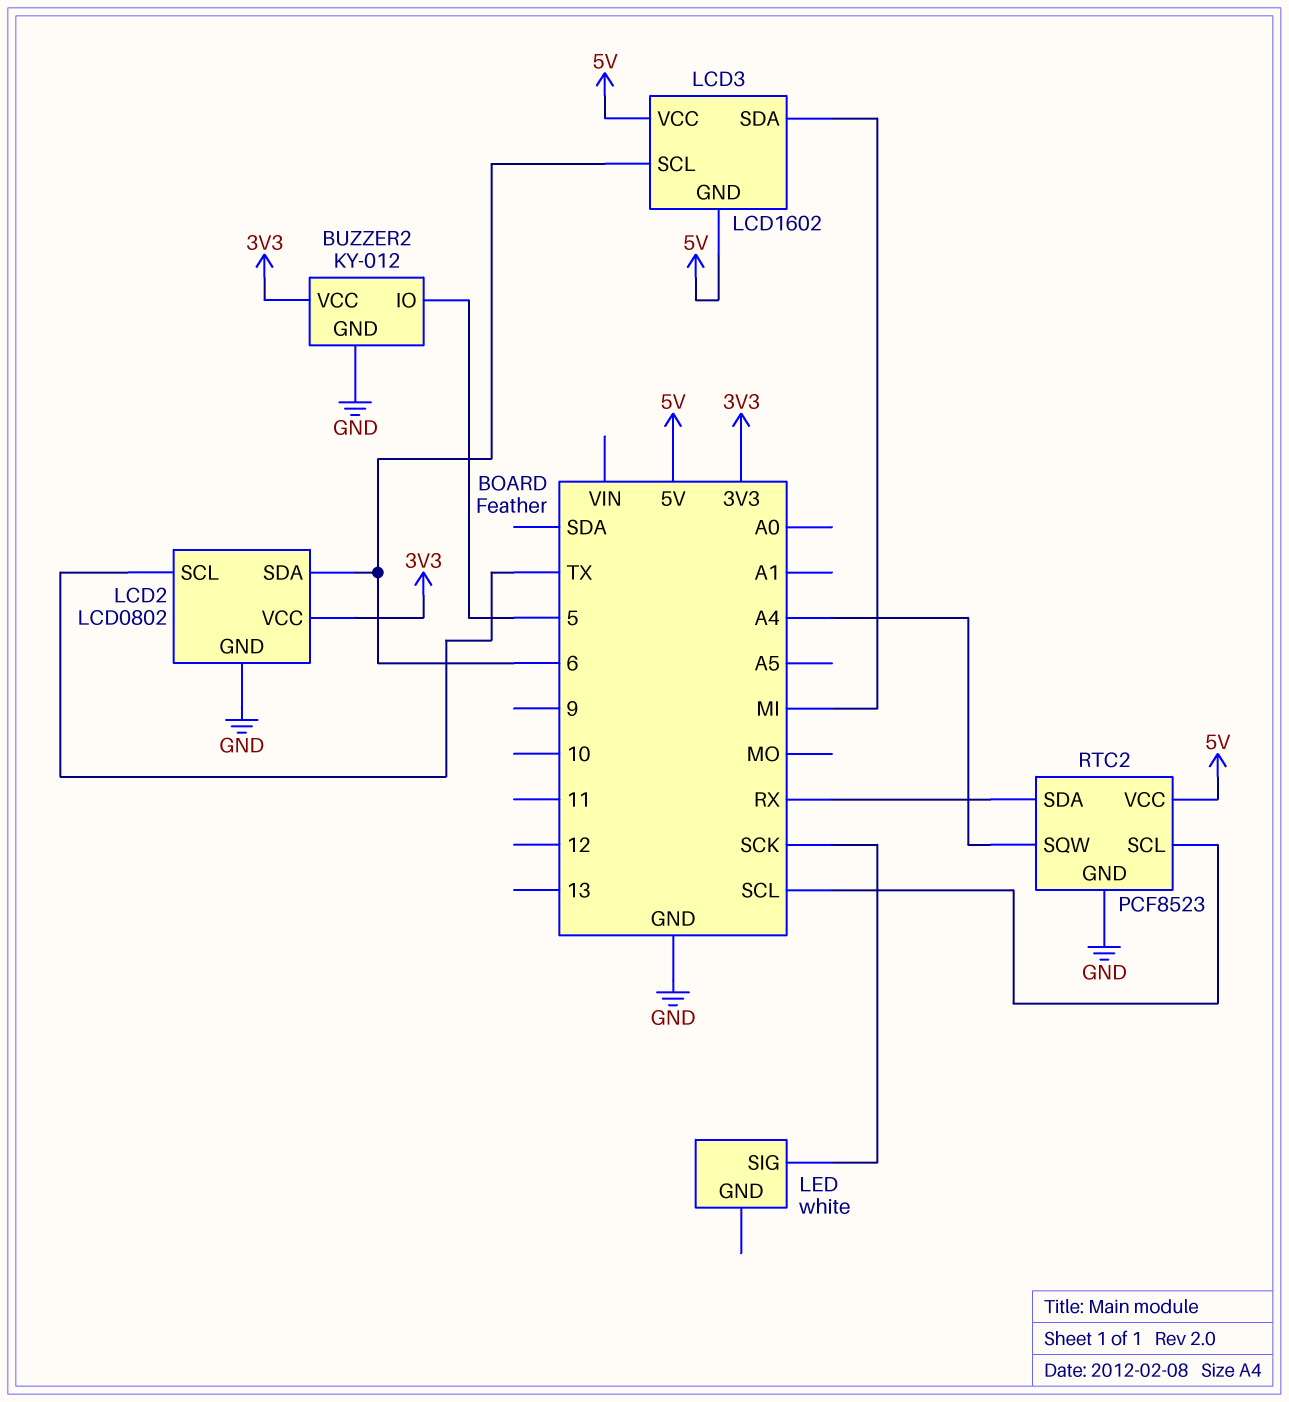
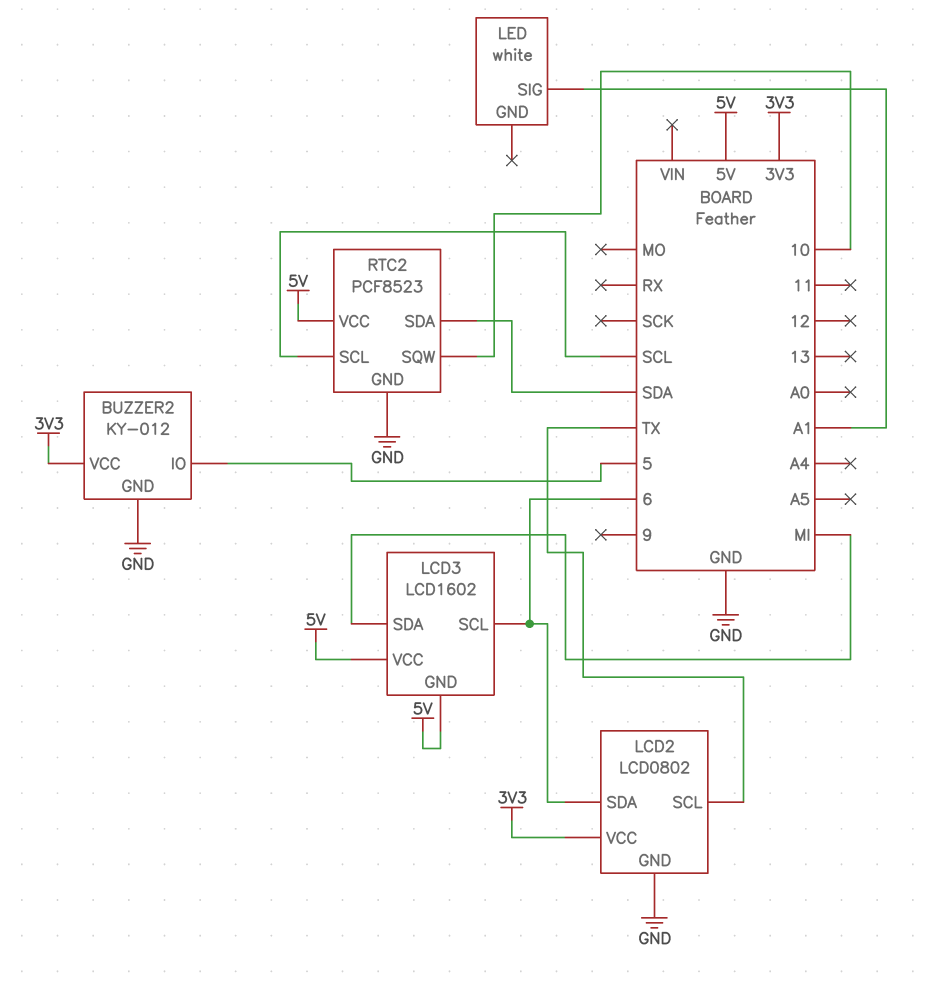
LED pin SIG: SCK -> A1
RTC2 pin SDA: RX -> SDA
RTC2 pin SQW: A4 -> 10

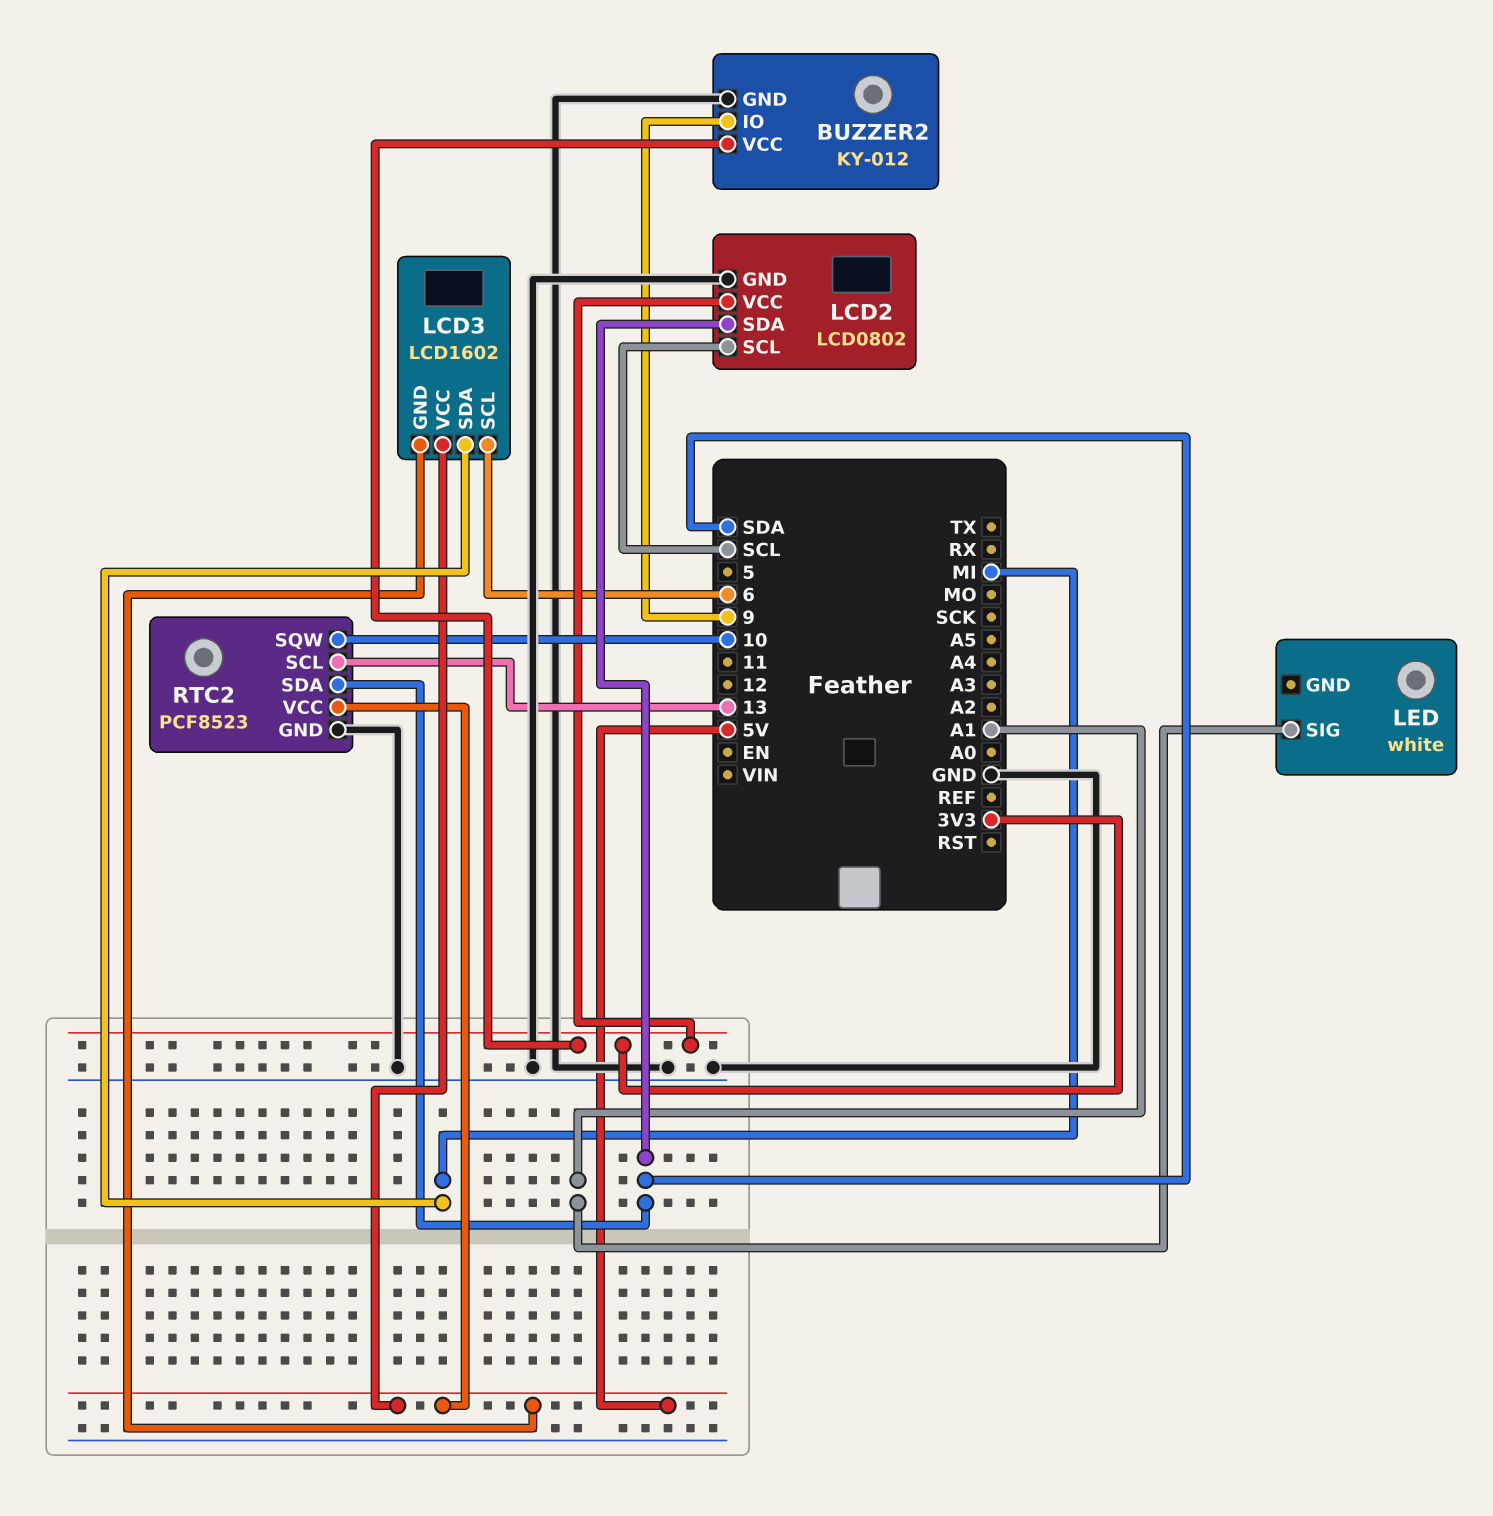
BUZZER2 pin IO: 5 -> 9
LCD2 pin SCL: TX -> SCL
LCD2 pin SDA: 6 -> SDA
RTC2 pin SCL: SCL -> 13

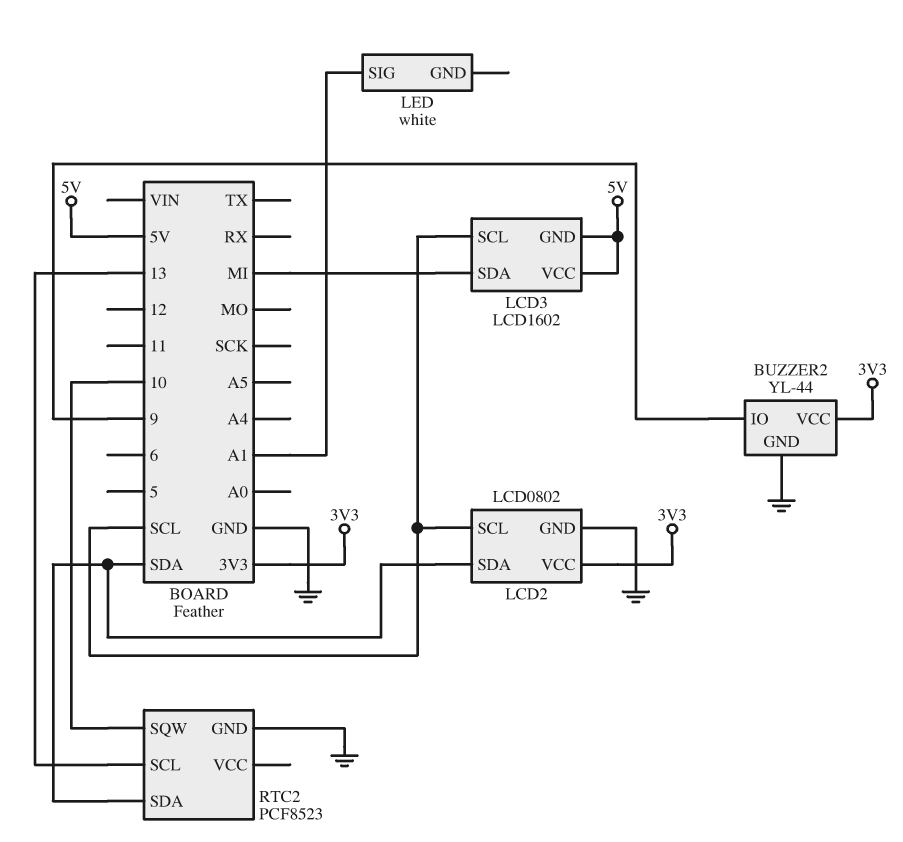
BUZZER2: KY-012 -> YL-44
LCD3 pin SCL: 6 -> SCL
RTC2 pin VCC: 5V -> none

